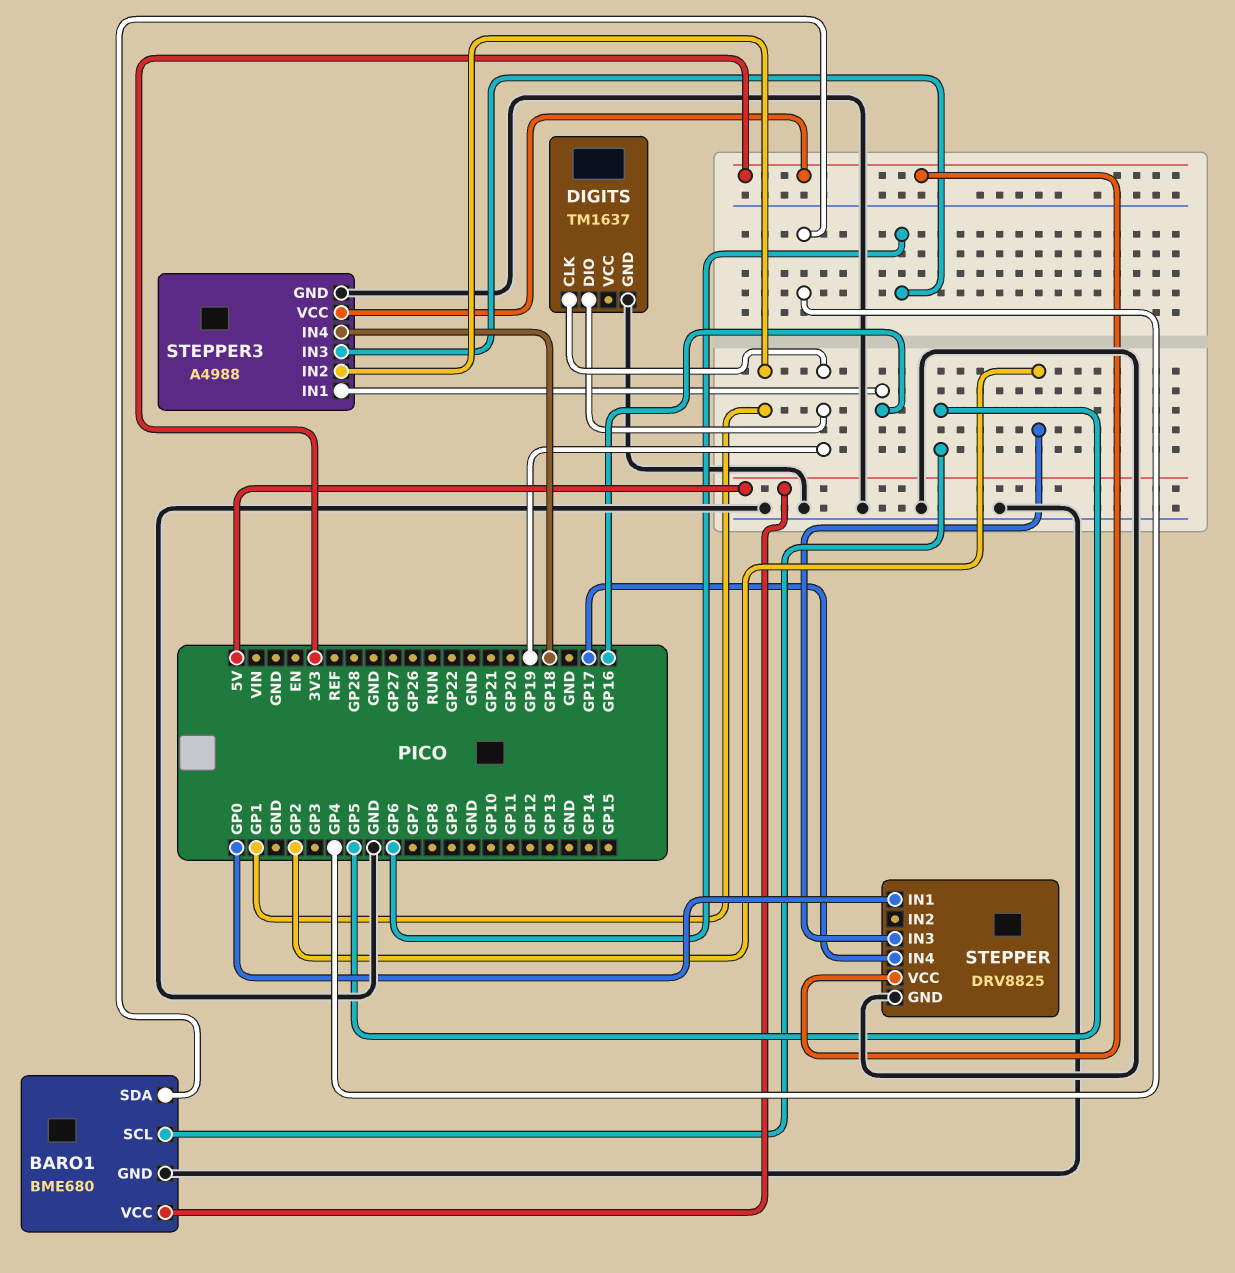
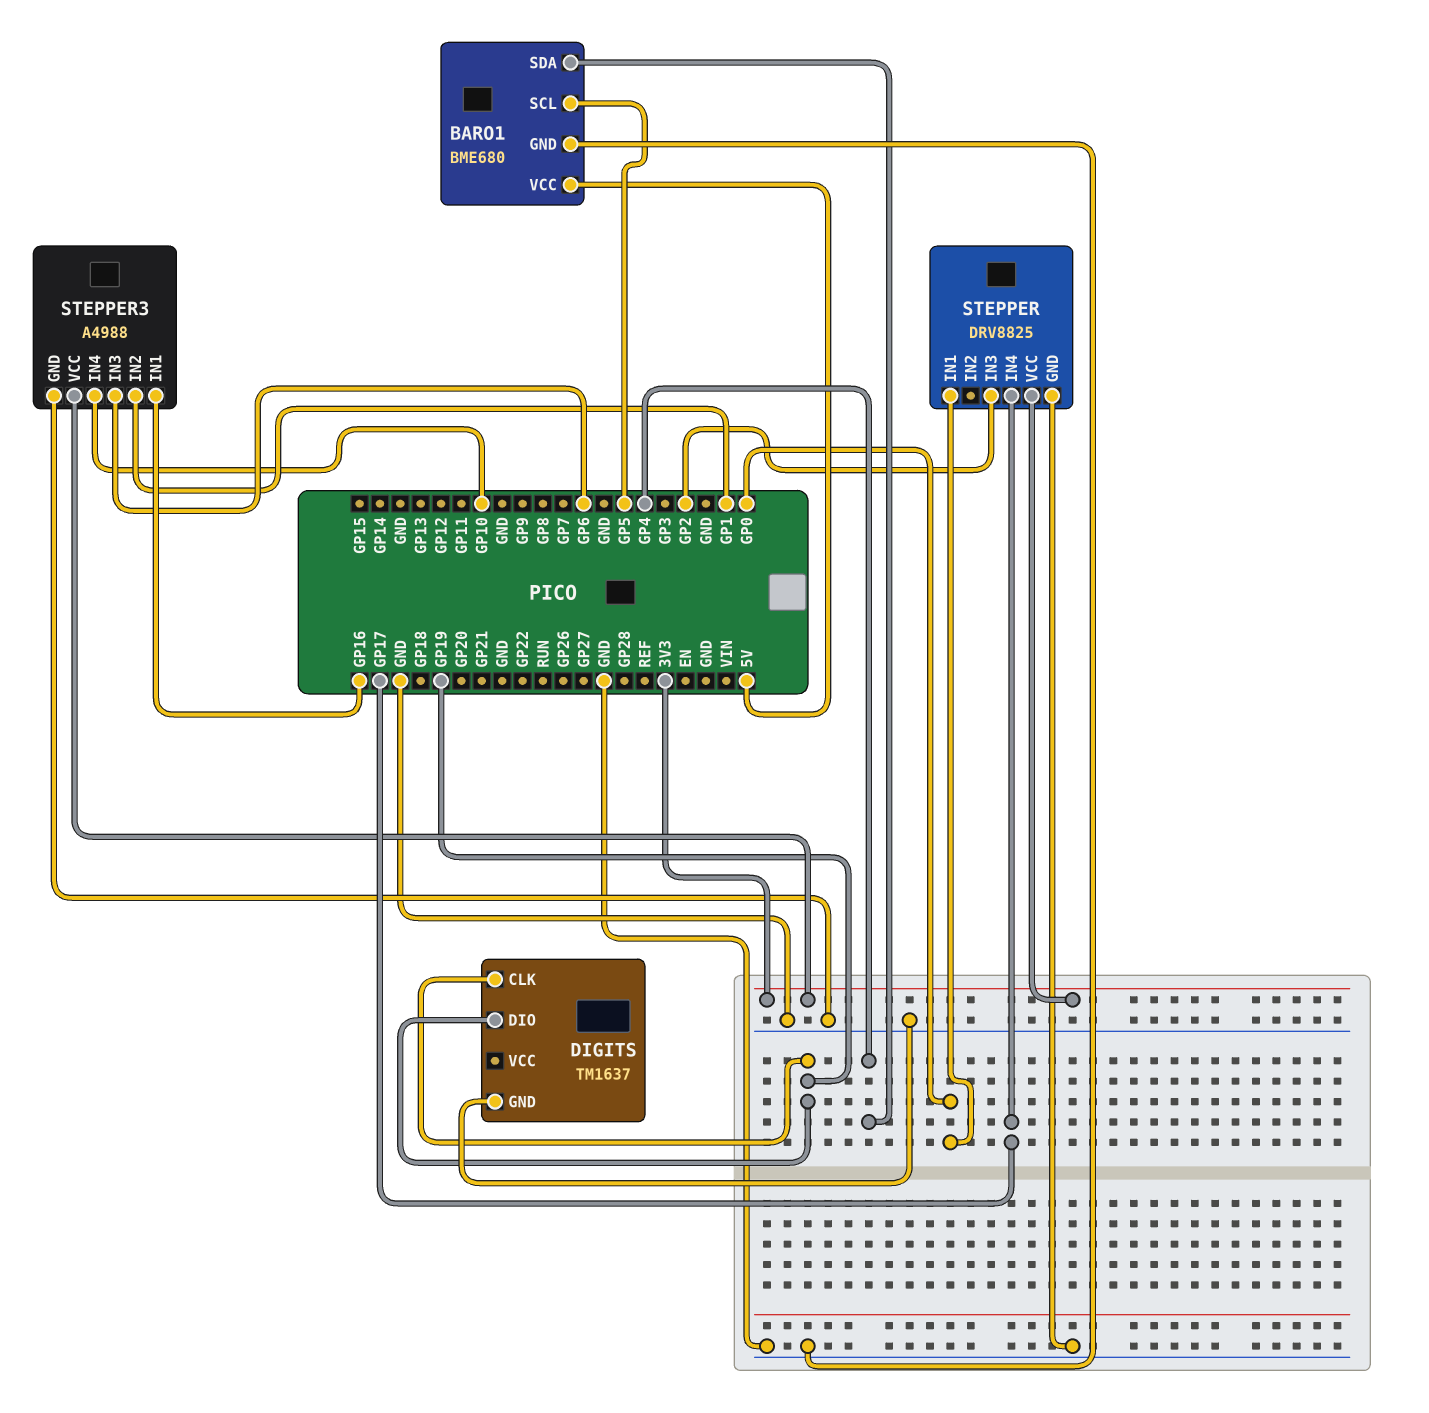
STEPPER3 pin IN4: GP18 -> GP10

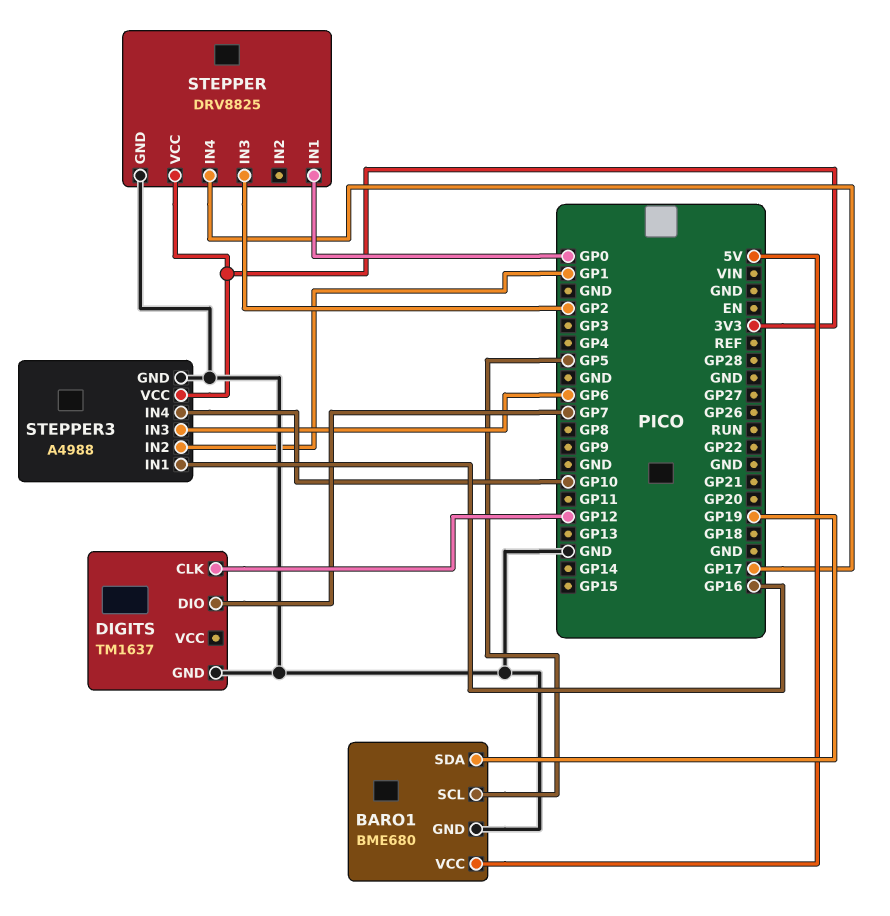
BARO1 pin SDA: GP4 -> GP19
DIGITS pin CLK: GP19 -> GP12
DIGITS pin DIO: GP19 -> GP7

